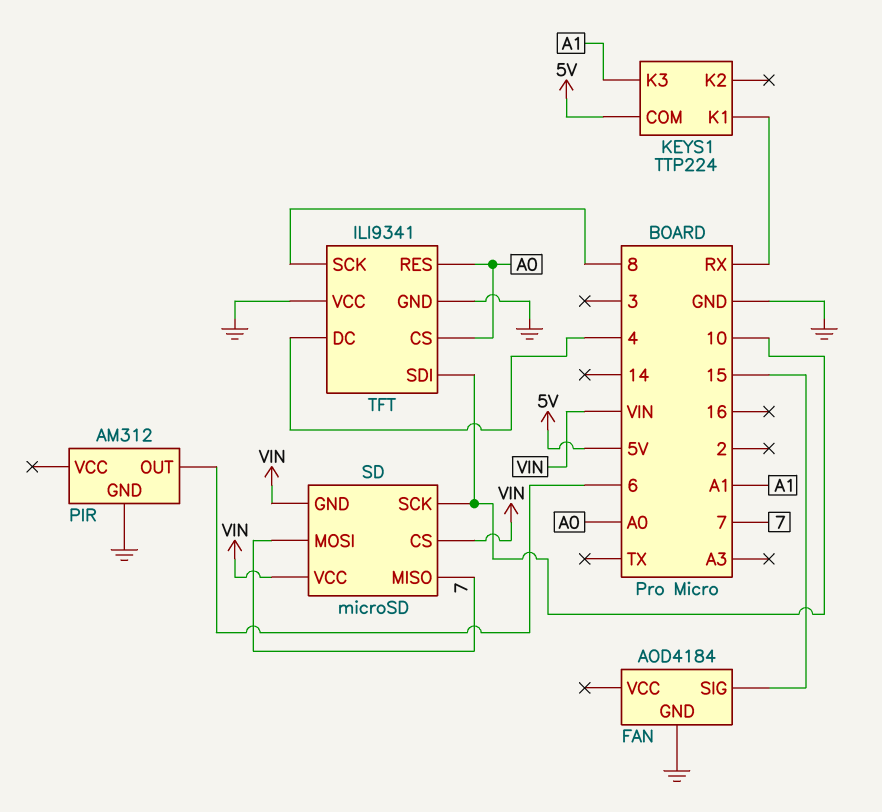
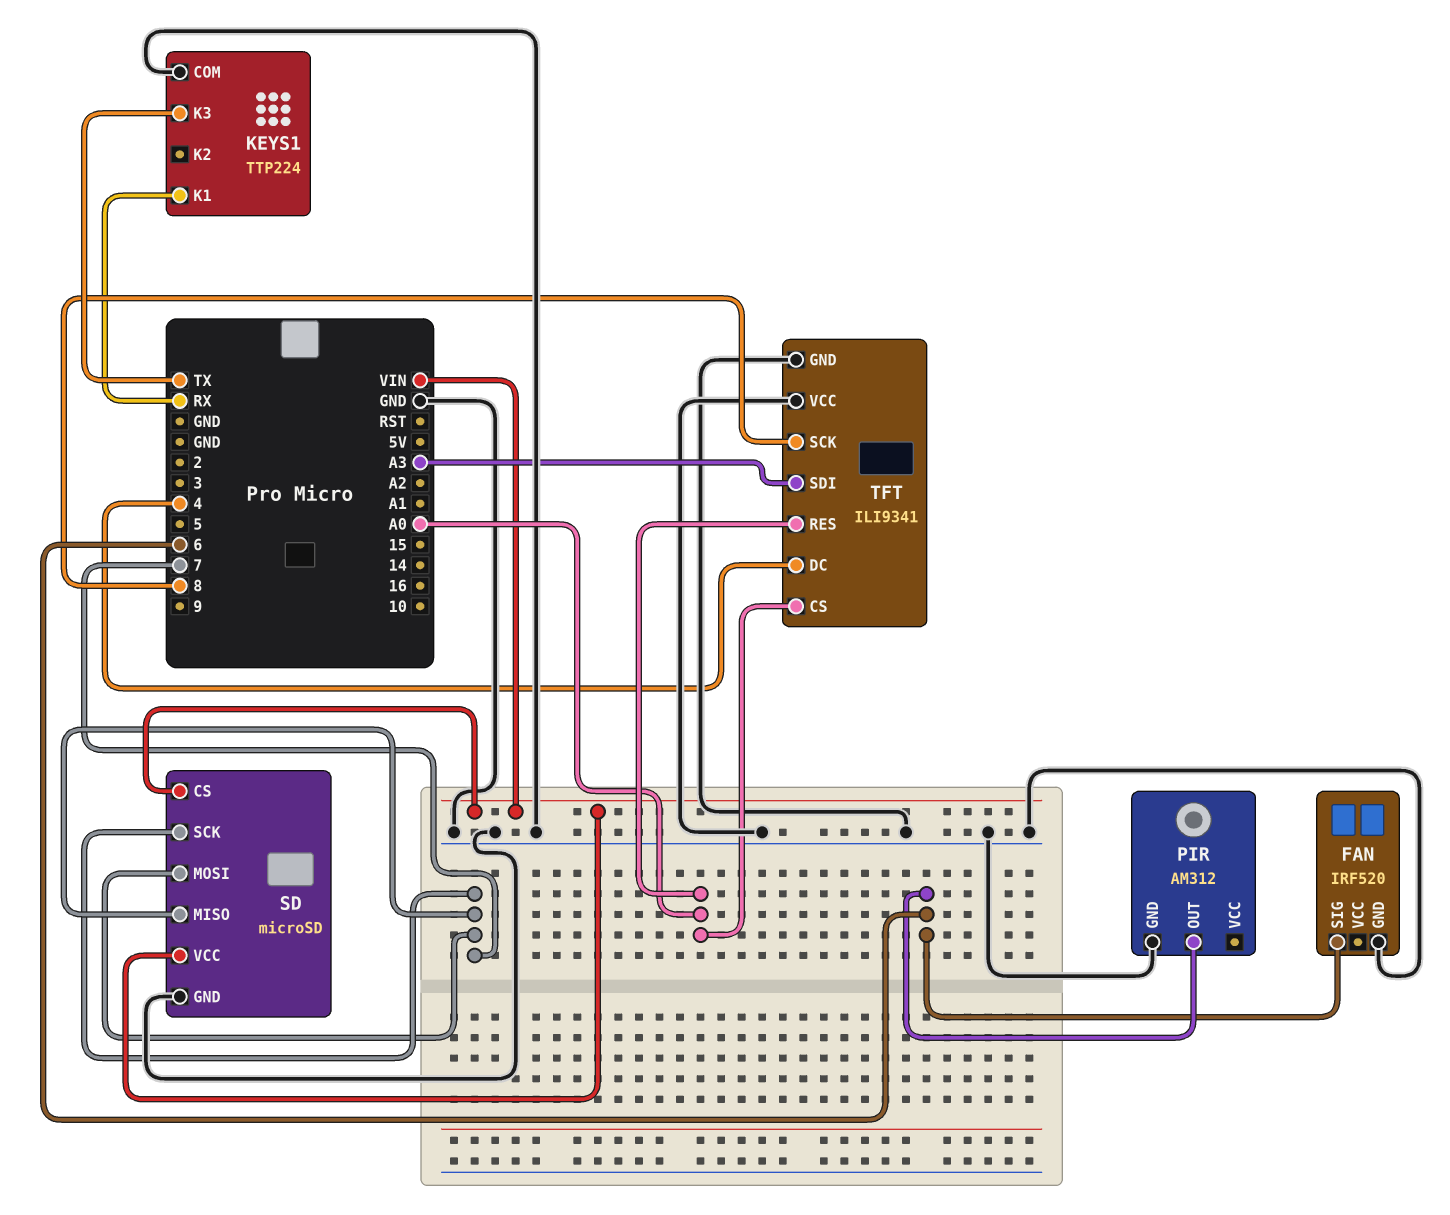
FAN: AOD4184 -> IRF520
FAN pin SIG: 15 -> 6
KEYS1 pin COM: 5V -> GND
KEYS1 pin K3: A1 -> TX
SD pin GND: VIN -> GND
SD pin SCK: 10 -> 7
TFT pin SDI: 10 -> A3

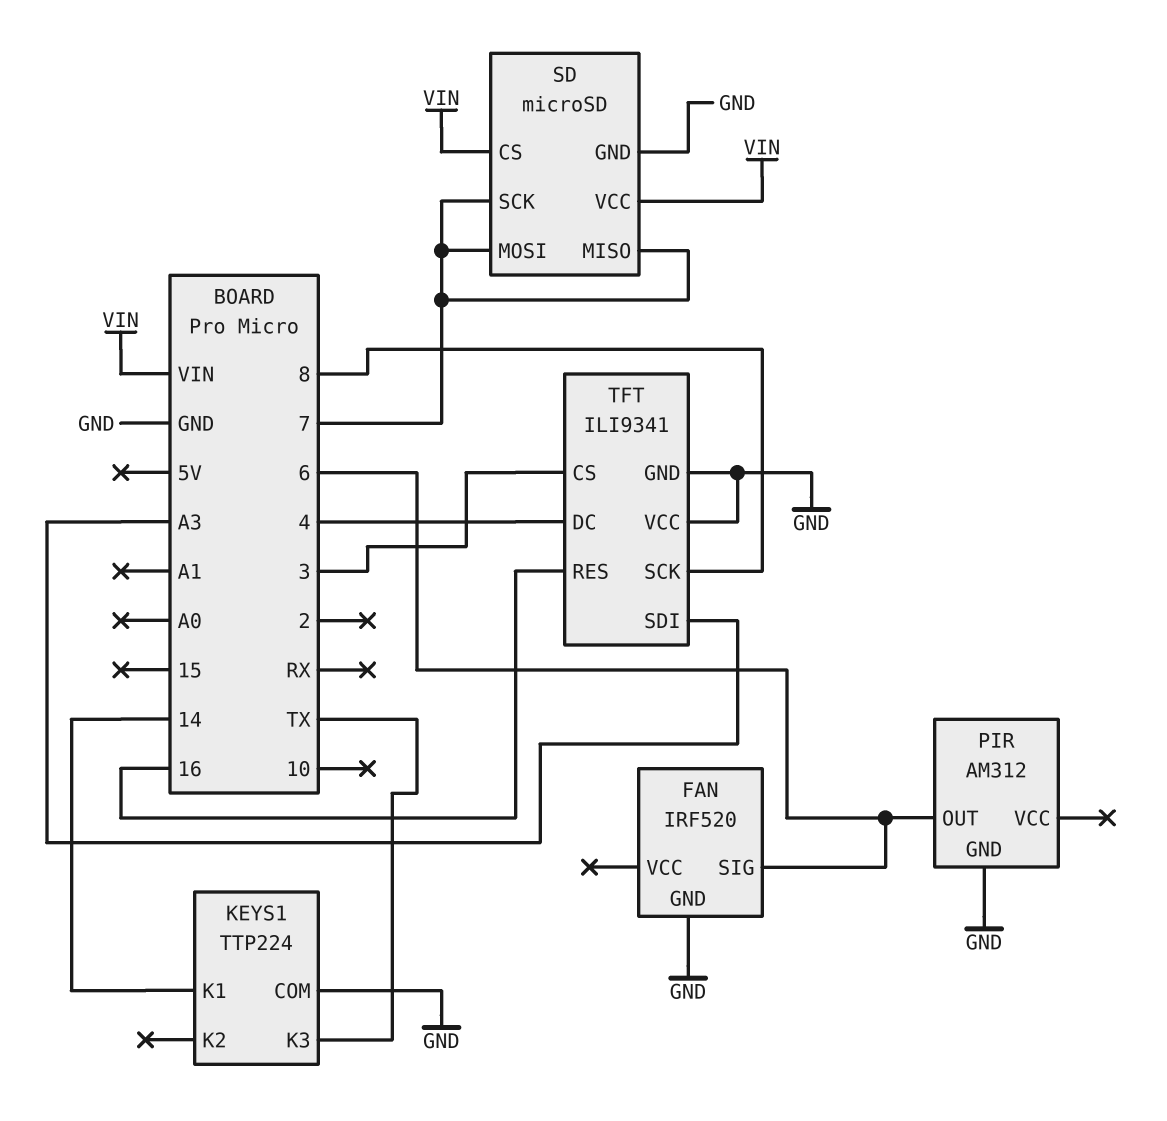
KEYS1 pin K1: RX -> 14
TFT pin CS: A0 -> 3
TFT pin RES: A0 -> 16

